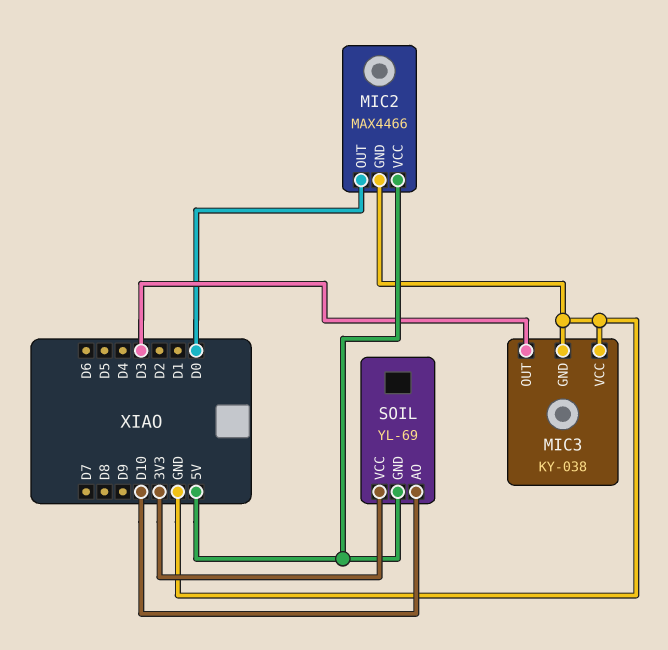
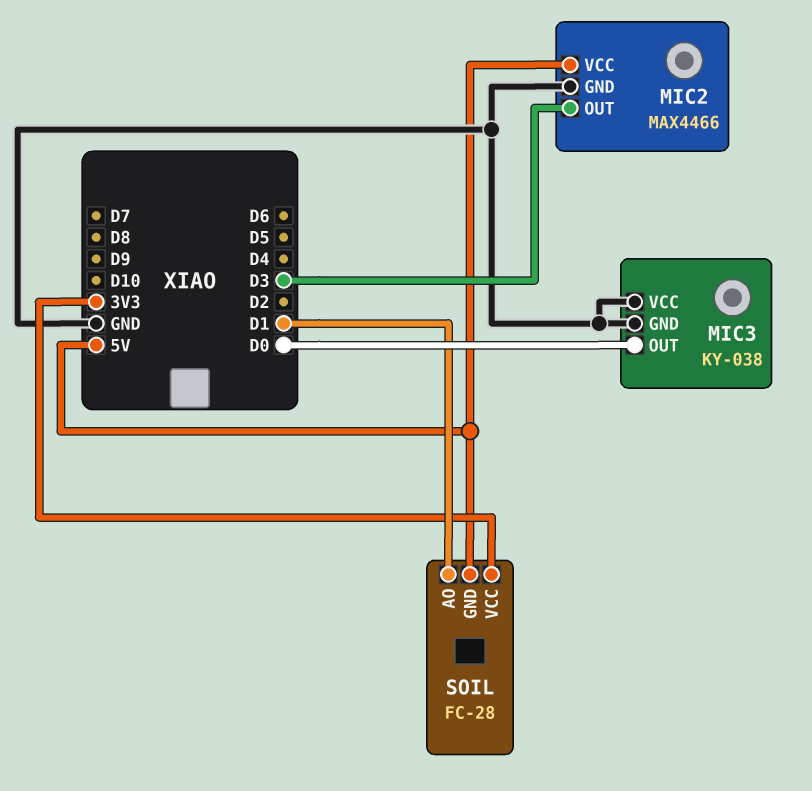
MIC2 pin OUT: D0 -> D3
MIC3 pin OUT: D3 -> D0
SOIL: YL-69 -> FC-28
SOIL pin AO: D10 -> D1

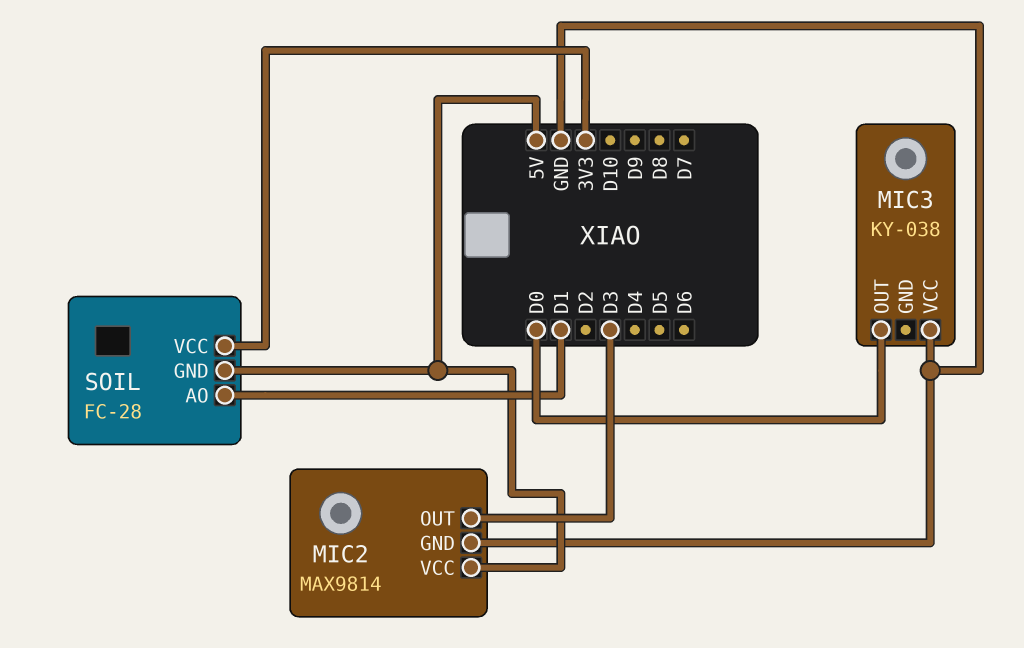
MIC2: MAX4466 -> MAX9814
MIC3 pin GND: GND -> none

